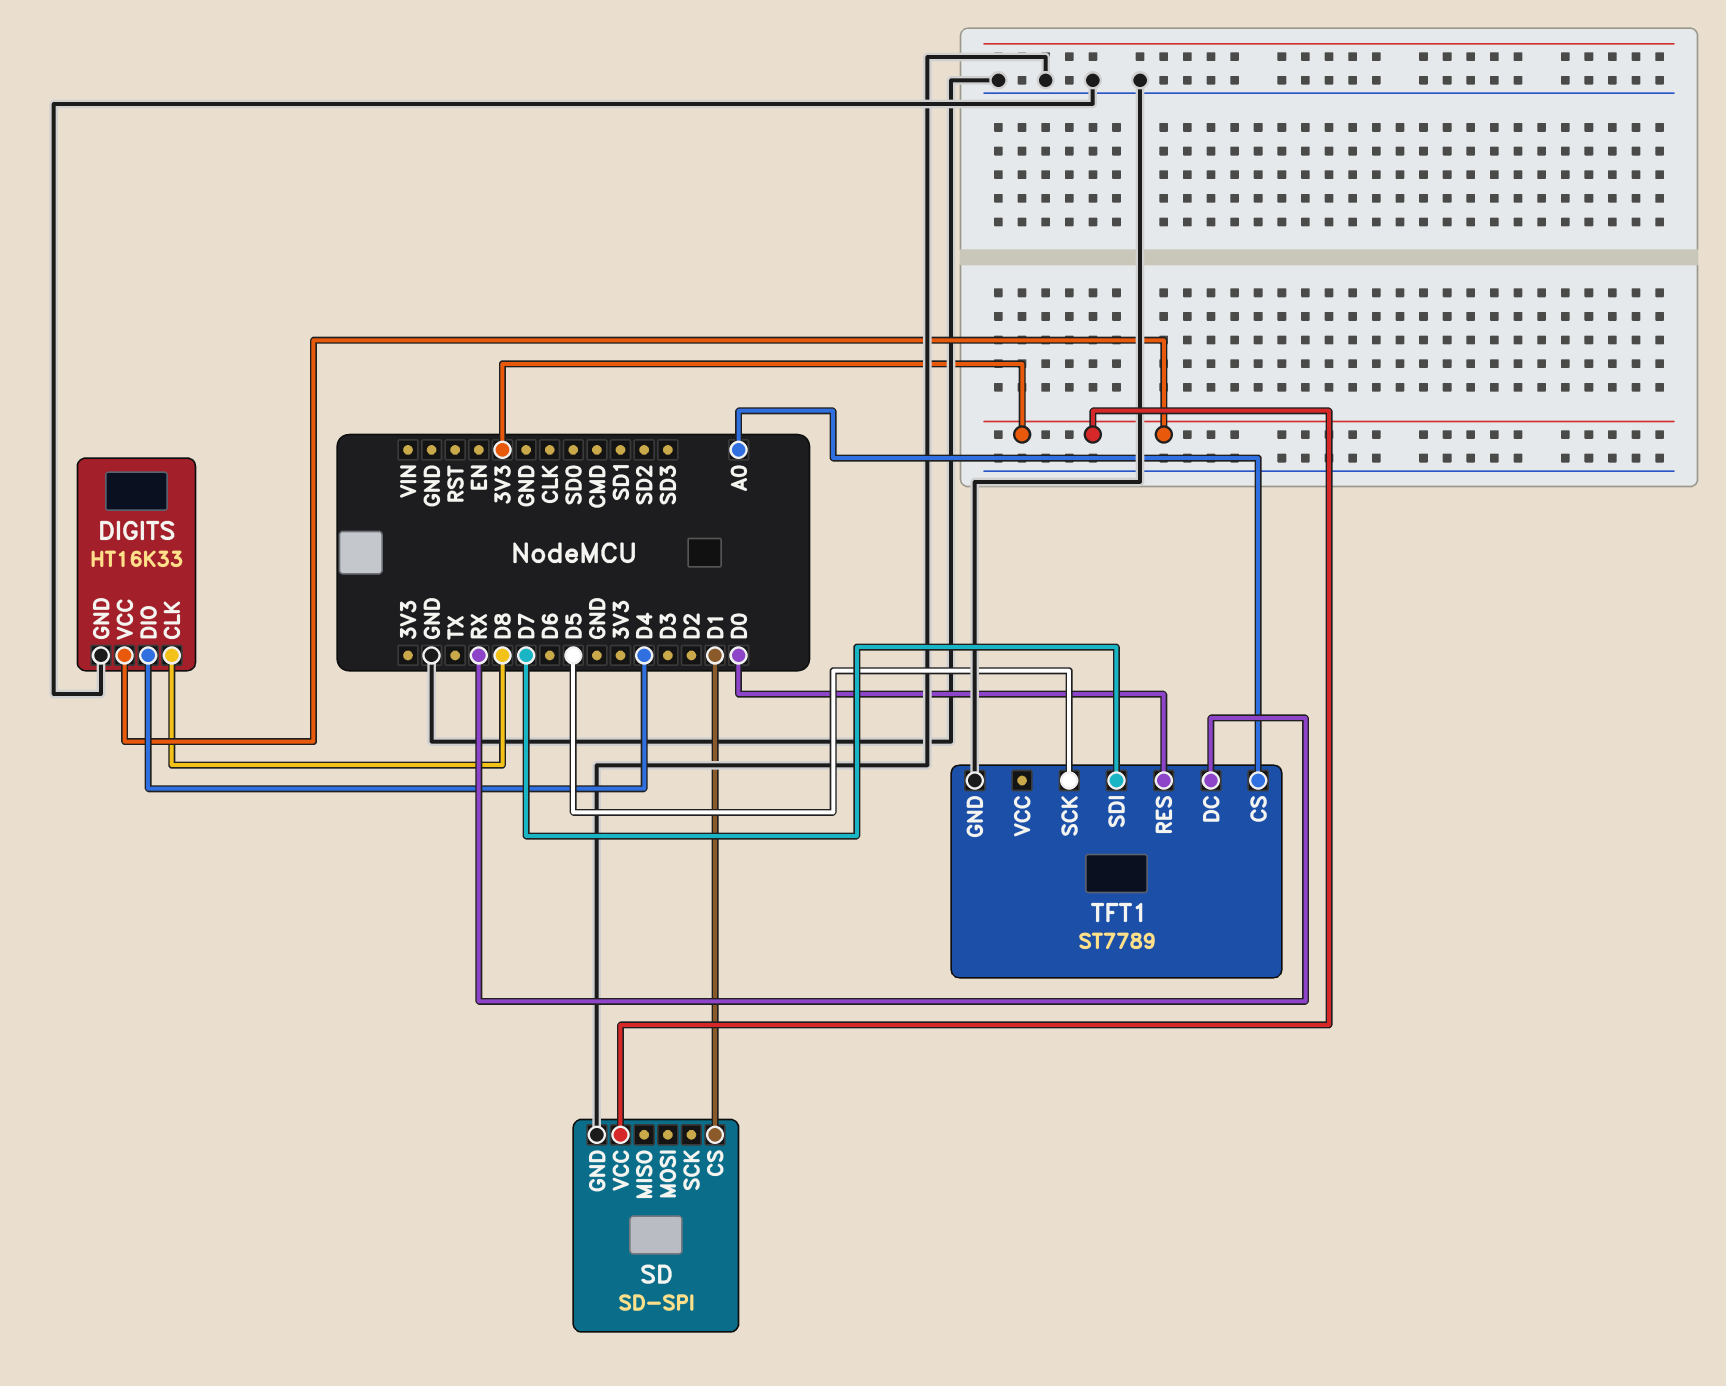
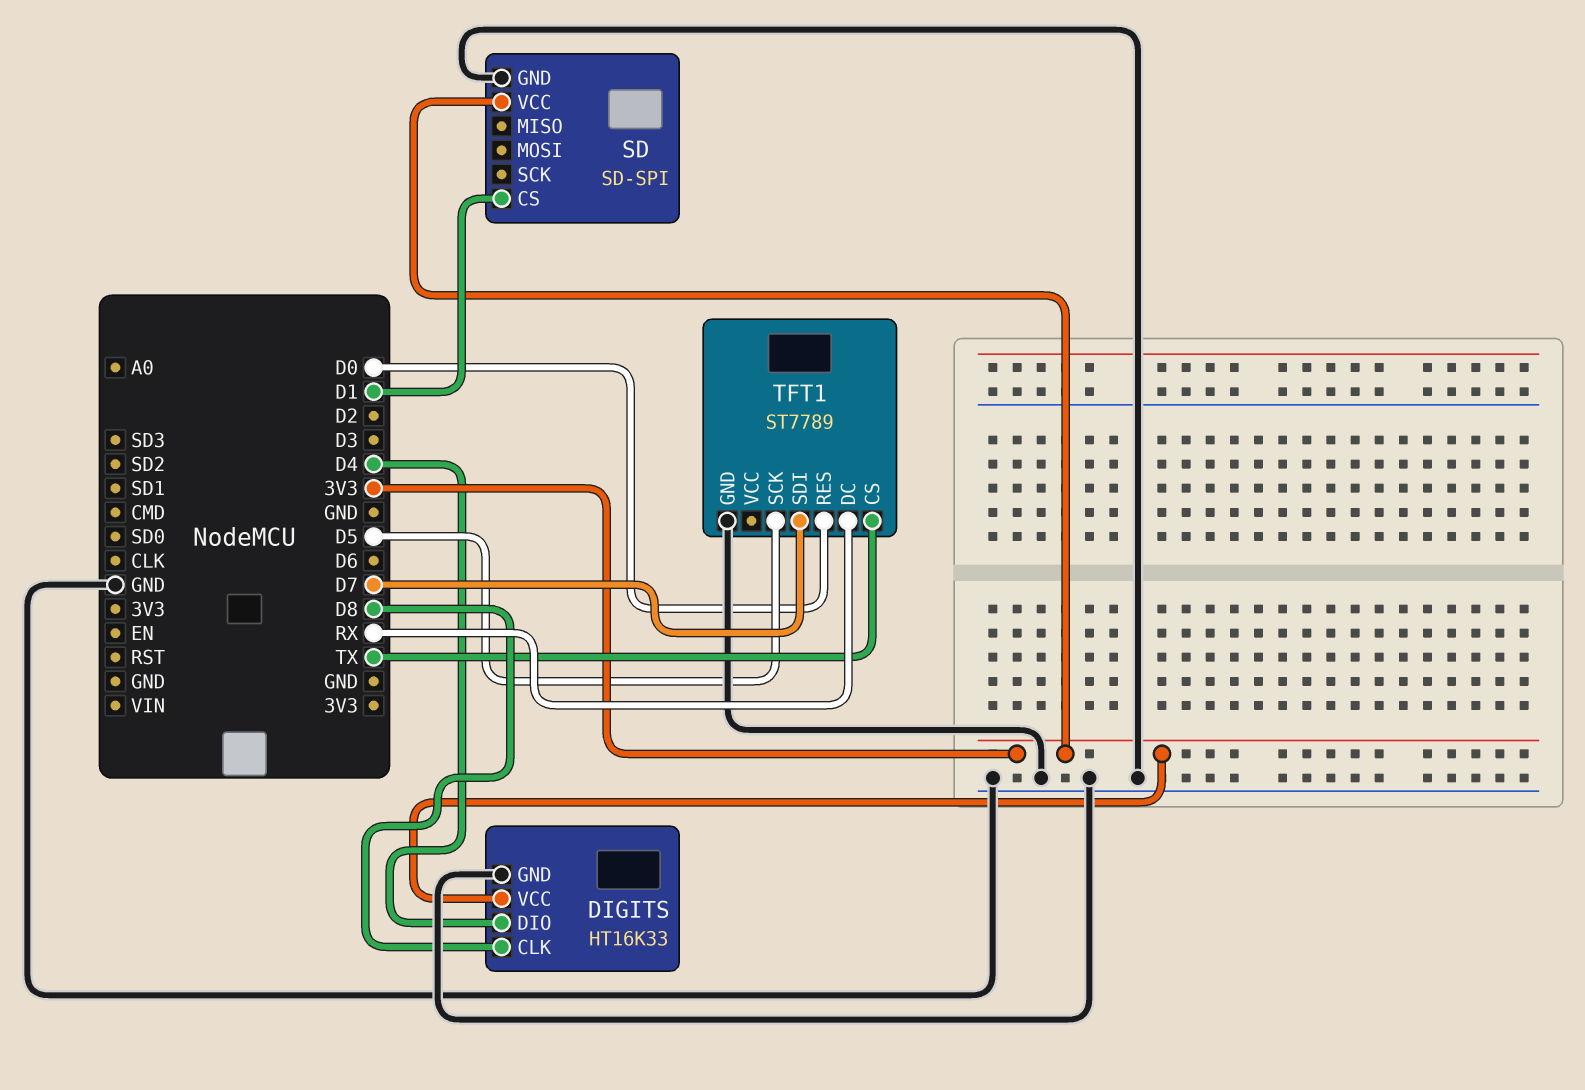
TFT1 pin CS: A0 -> TX

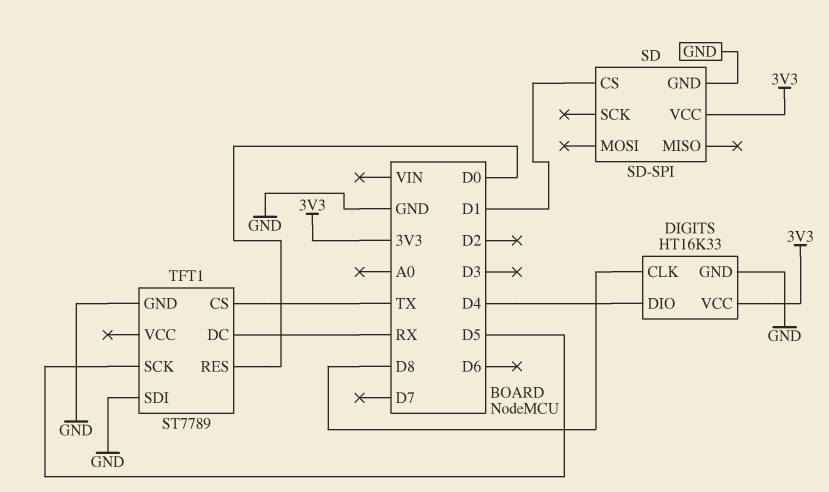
TFT1 pin SDI: D7 -> GND

